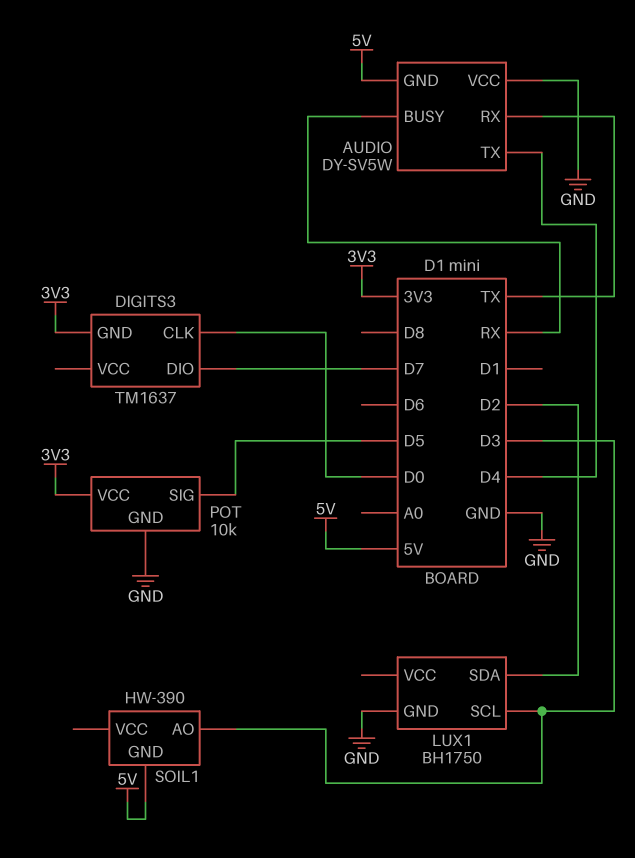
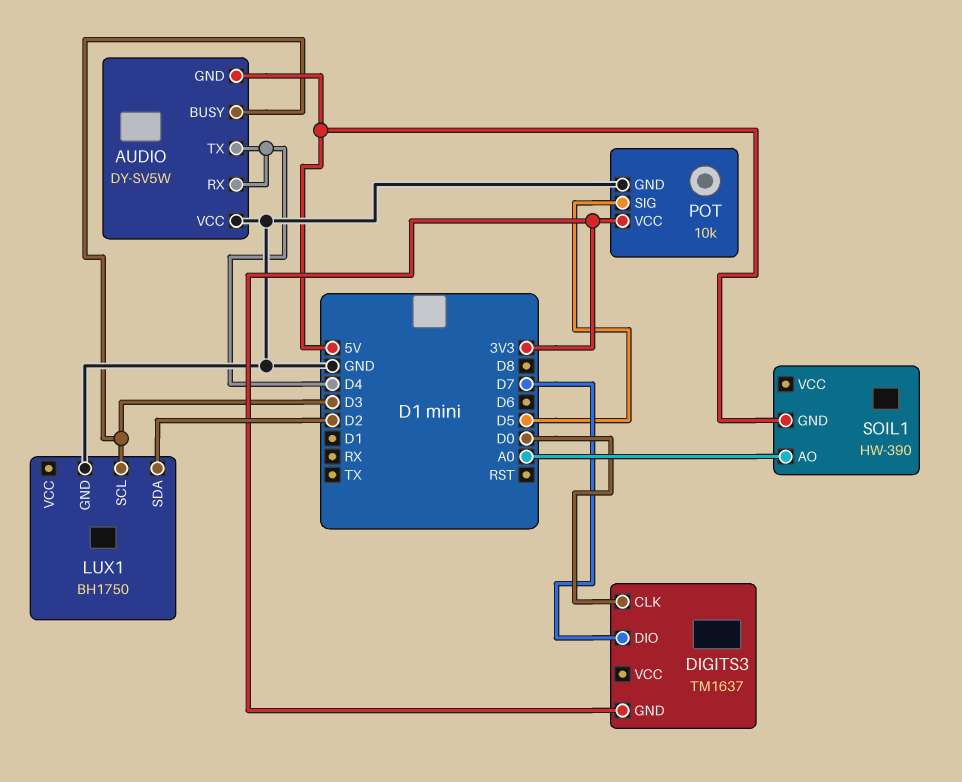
AUDIO pin BUSY: RX -> D3
AUDIO pin RX: TX -> D4
SOIL1 pin AO: D3 -> A0

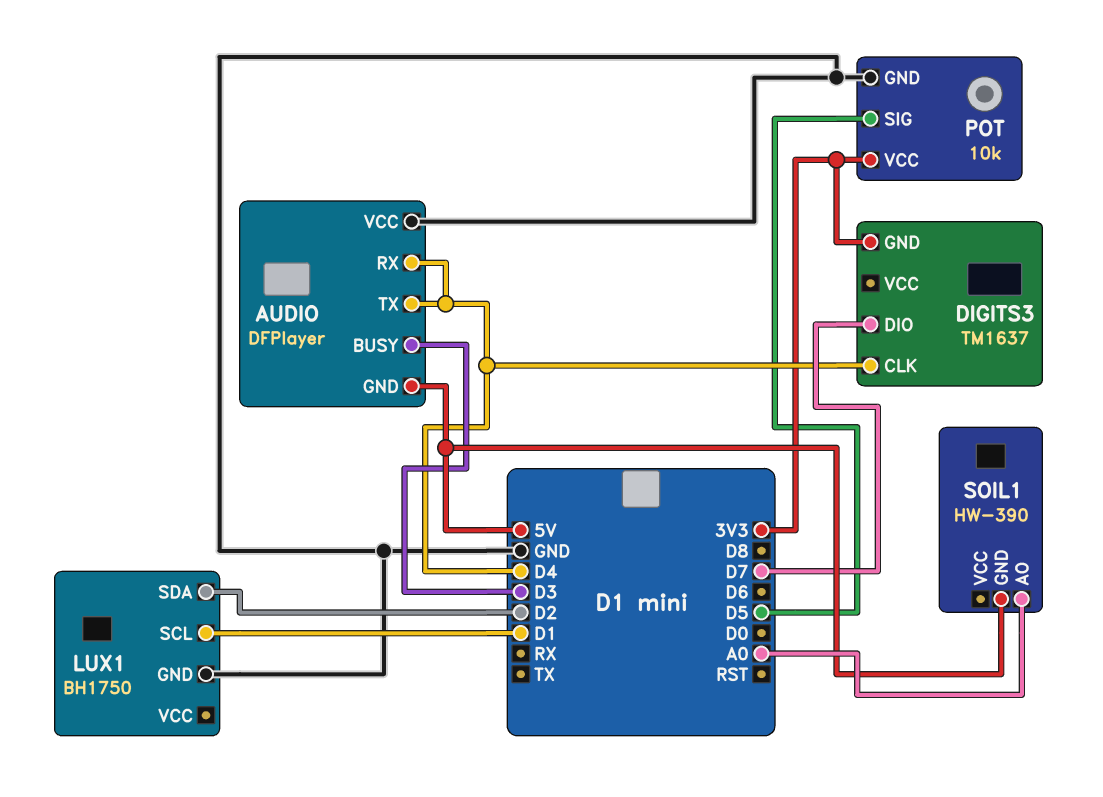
AUDIO: DY-SV5W -> DFPlayer
DIGITS3 pin CLK: D0 -> D4
LUX1 pin SCL: D3 -> D1

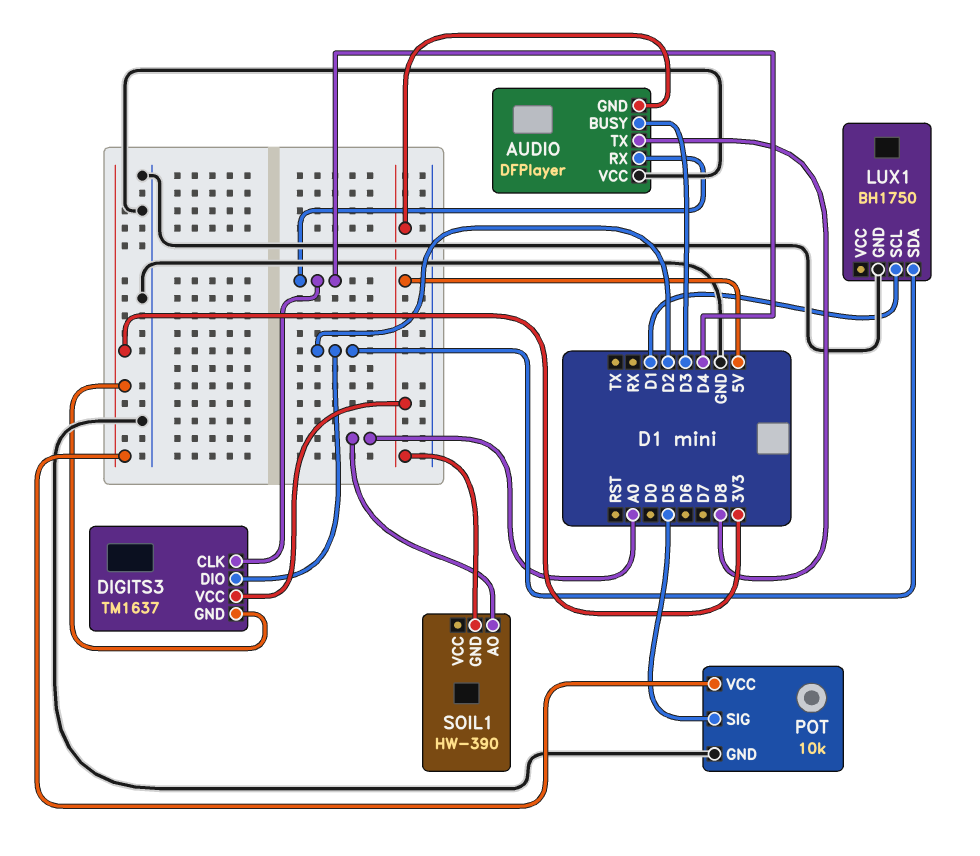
AUDIO pin TX: D4 -> D8
DIGITS3 pin DIO: D7 -> D2
DIGITS3 pin VCC: none -> 5V

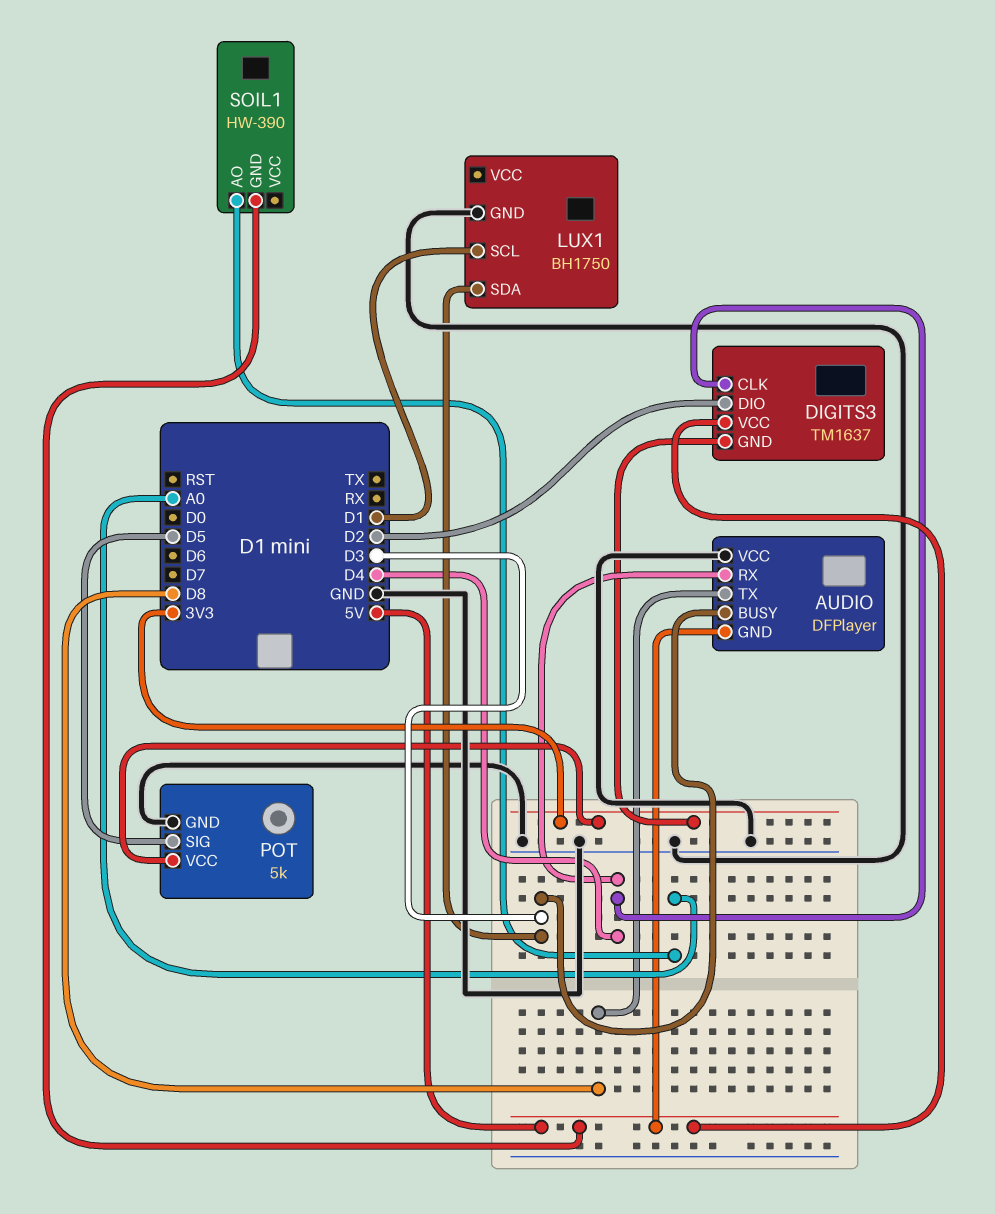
LUX1 pin SDA: D2 -> D3
POT: 10k -> 5k

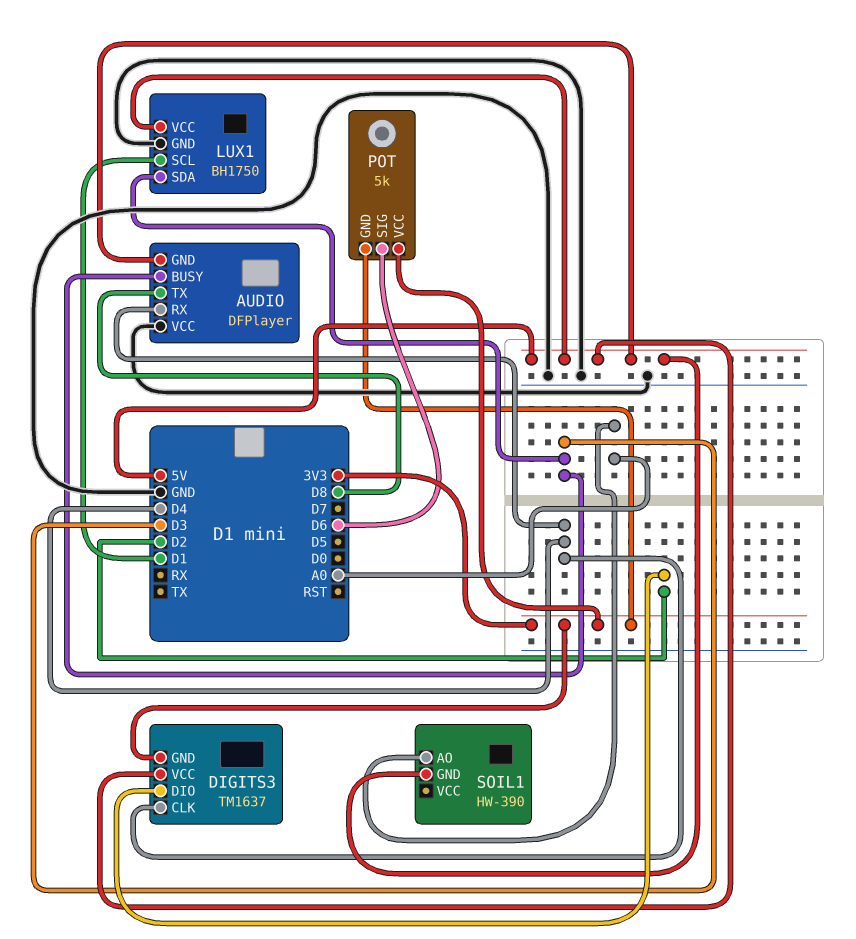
LUX1 pin VCC: none -> 5V
POT pin GND: GND -> 3V3
POT pin SIG: D5 -> D6

